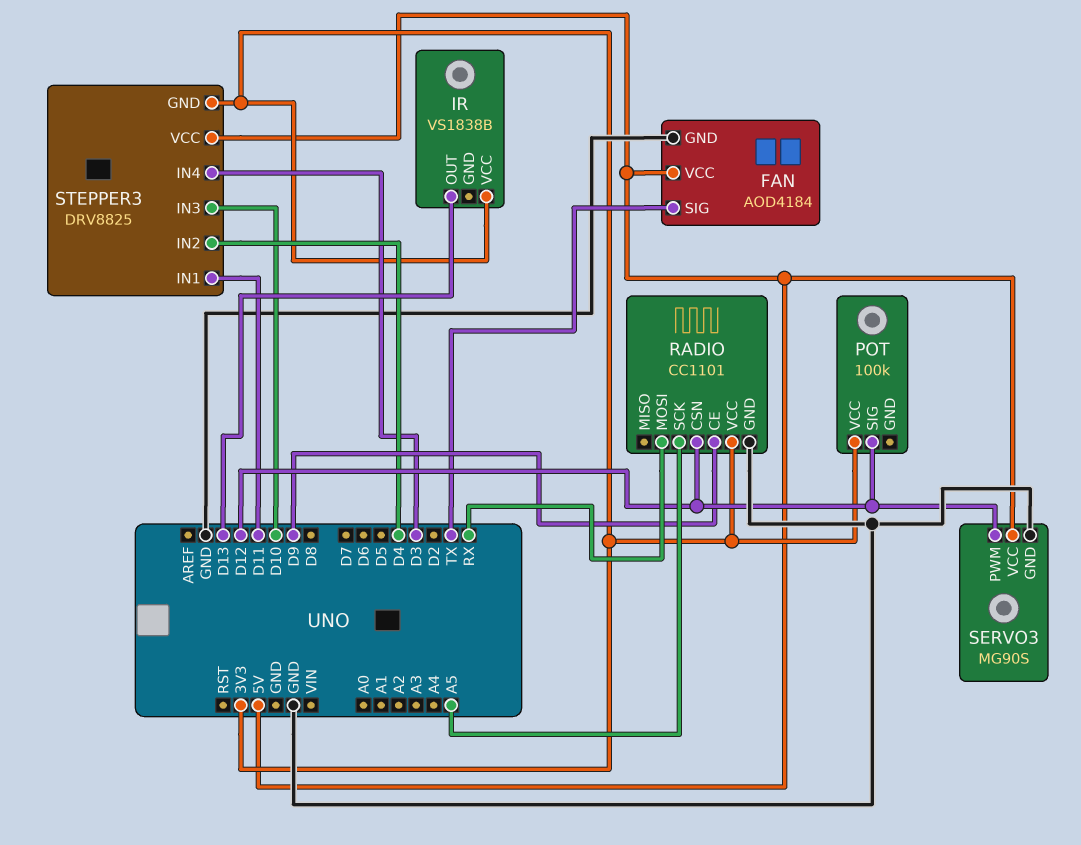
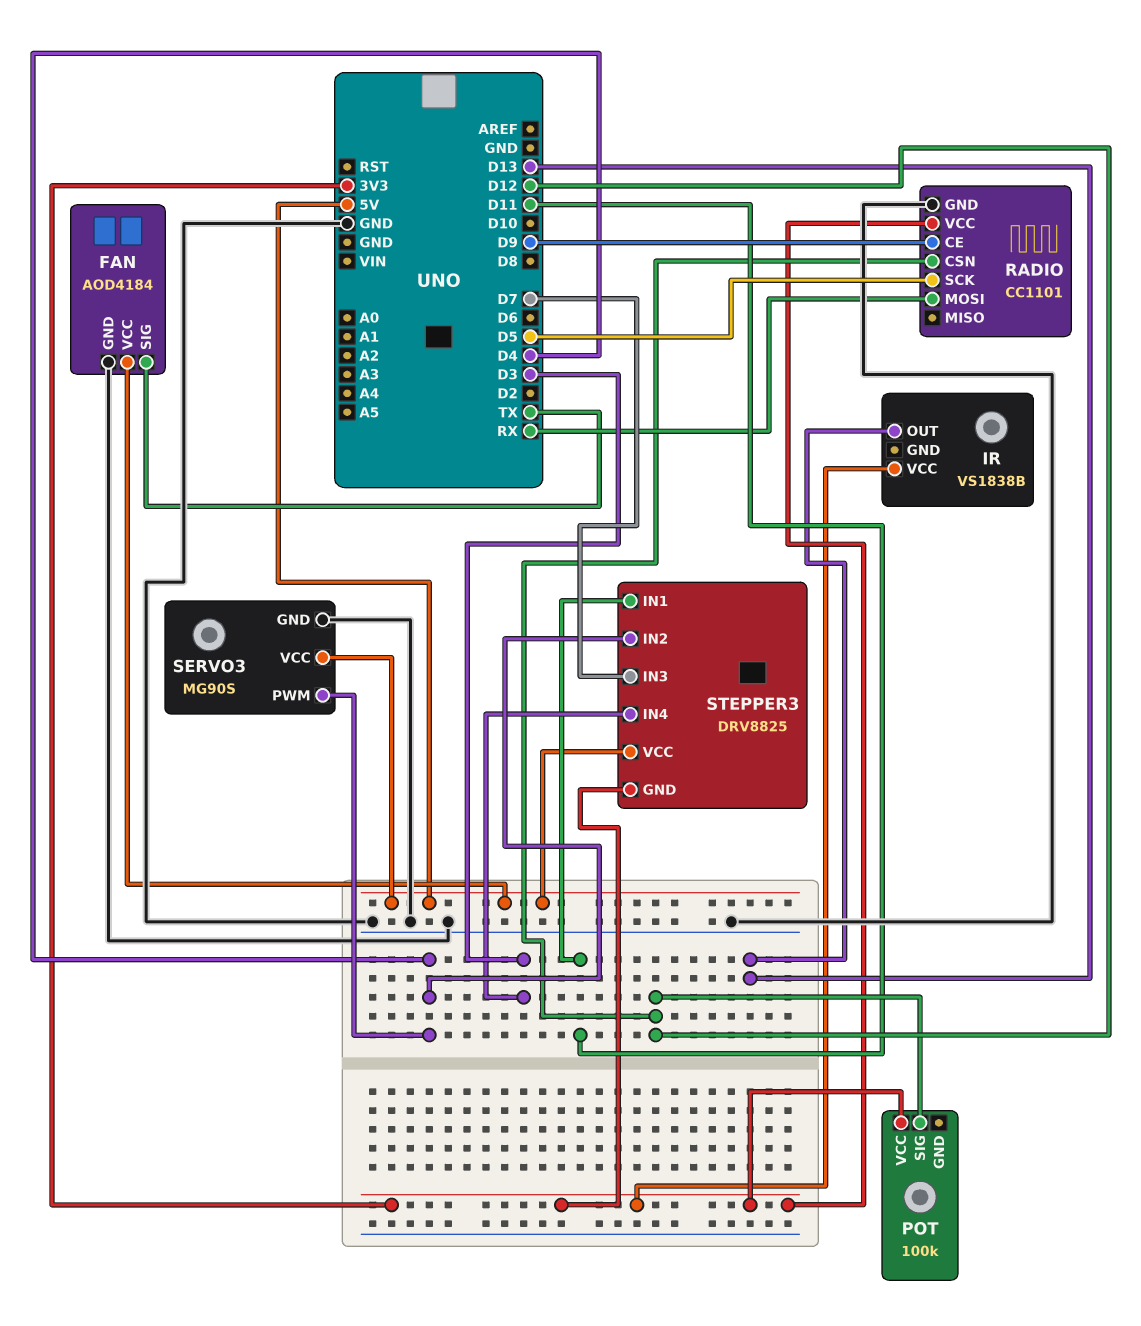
RADIO pin SCK: A5 -> D5
SERVO3 pin PWM: D12 -> D4
STEPPER3 pin IN3: D10 -> D7

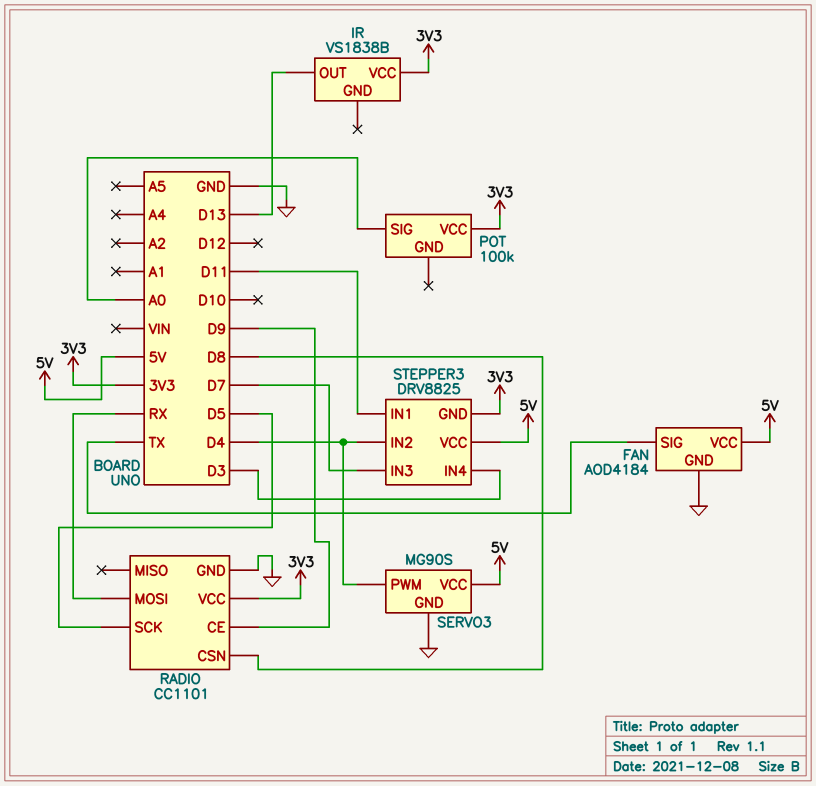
POT pin SIG: D12 -> A0
RADIO pin CSN: D12 -> D8

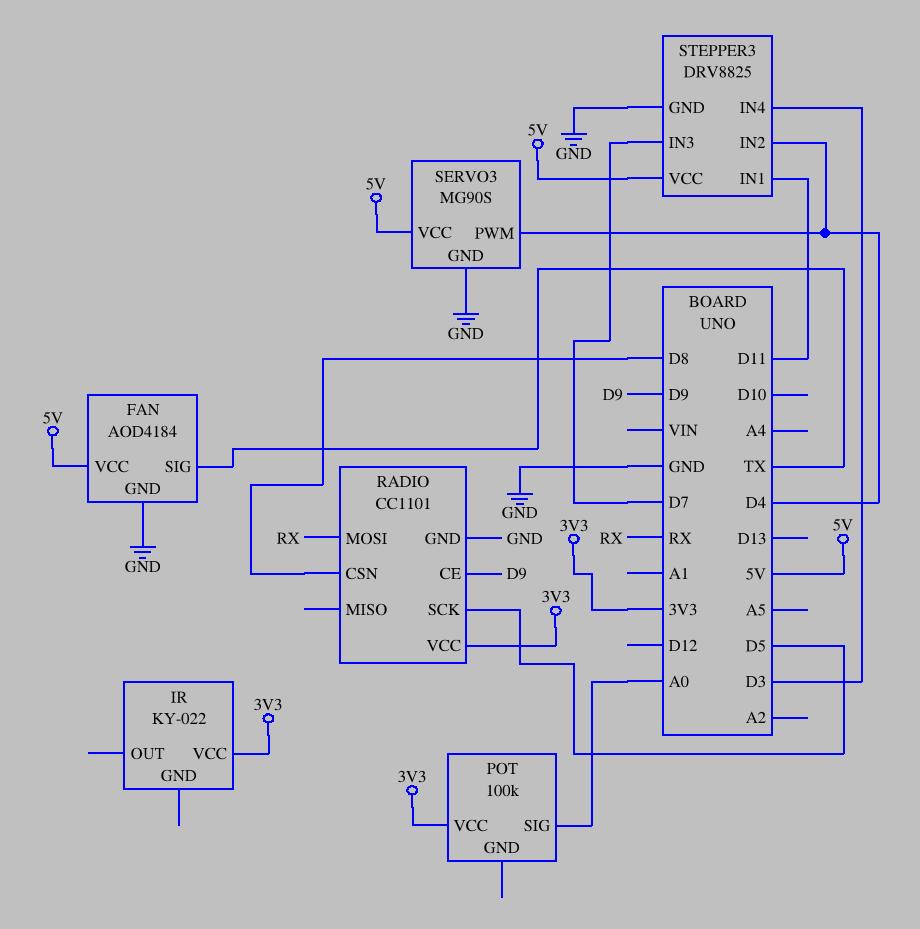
IR: VS1838B -> KY-022
IR pin OUT: D13 -> none
STEPPER3 pin GND: 3V3 -> GND

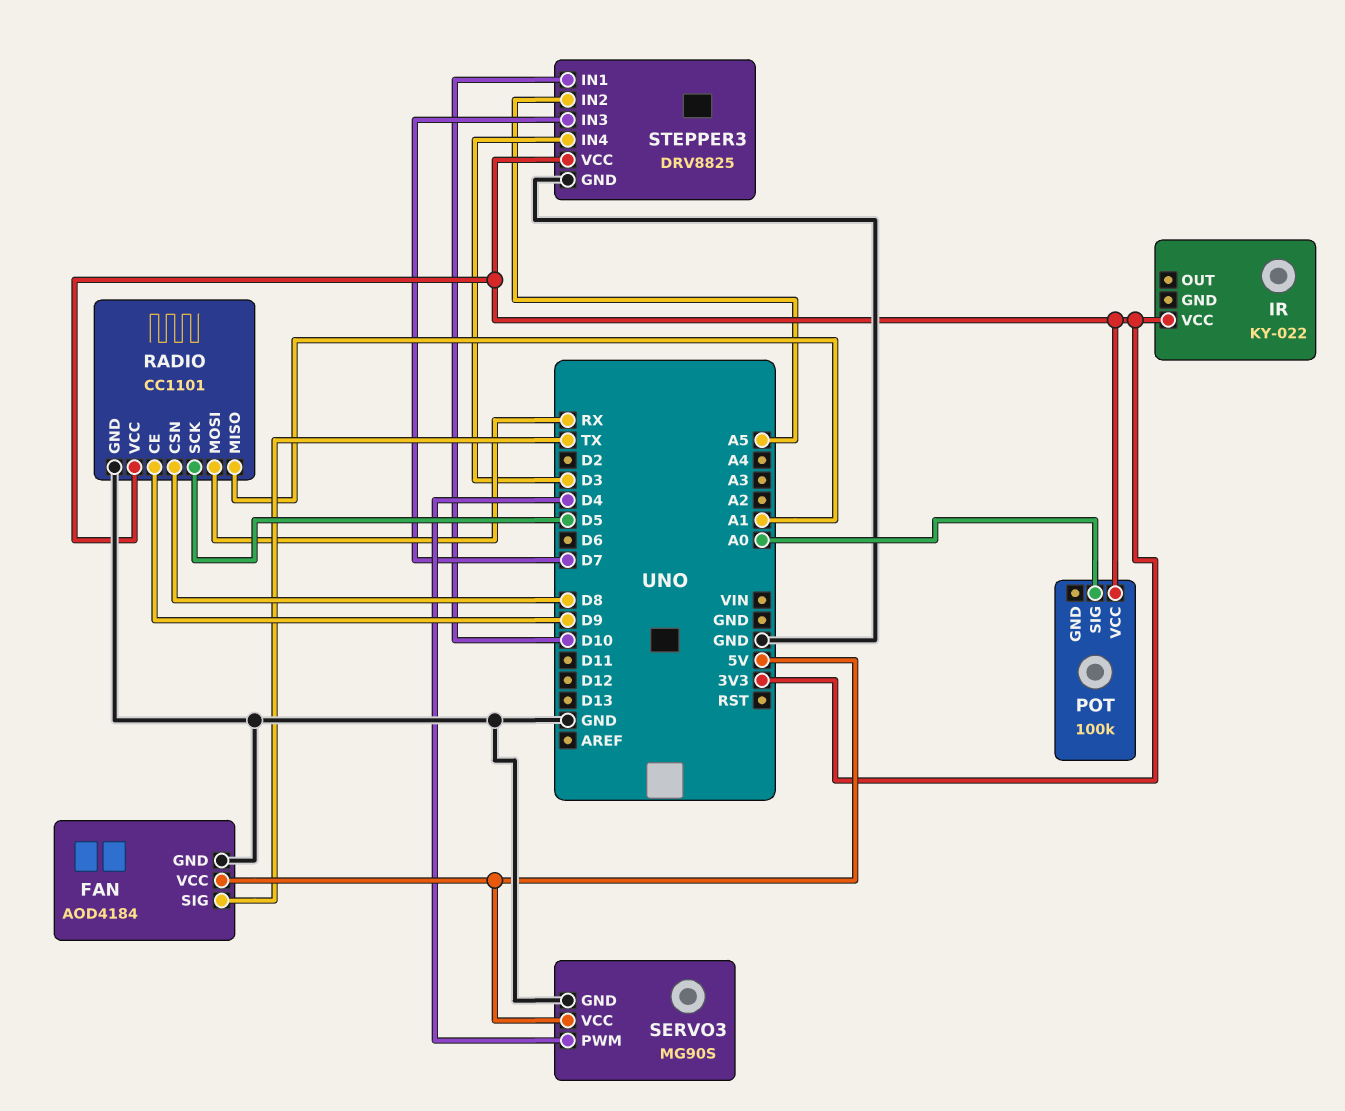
RADIO pin MISO: none -> A1
STEPPER3 pin IN1: D11 -> D10
STEPPER3 pin IN2: D4 -> A5
STEPPER3 pin VCC: 5V -> 3V3

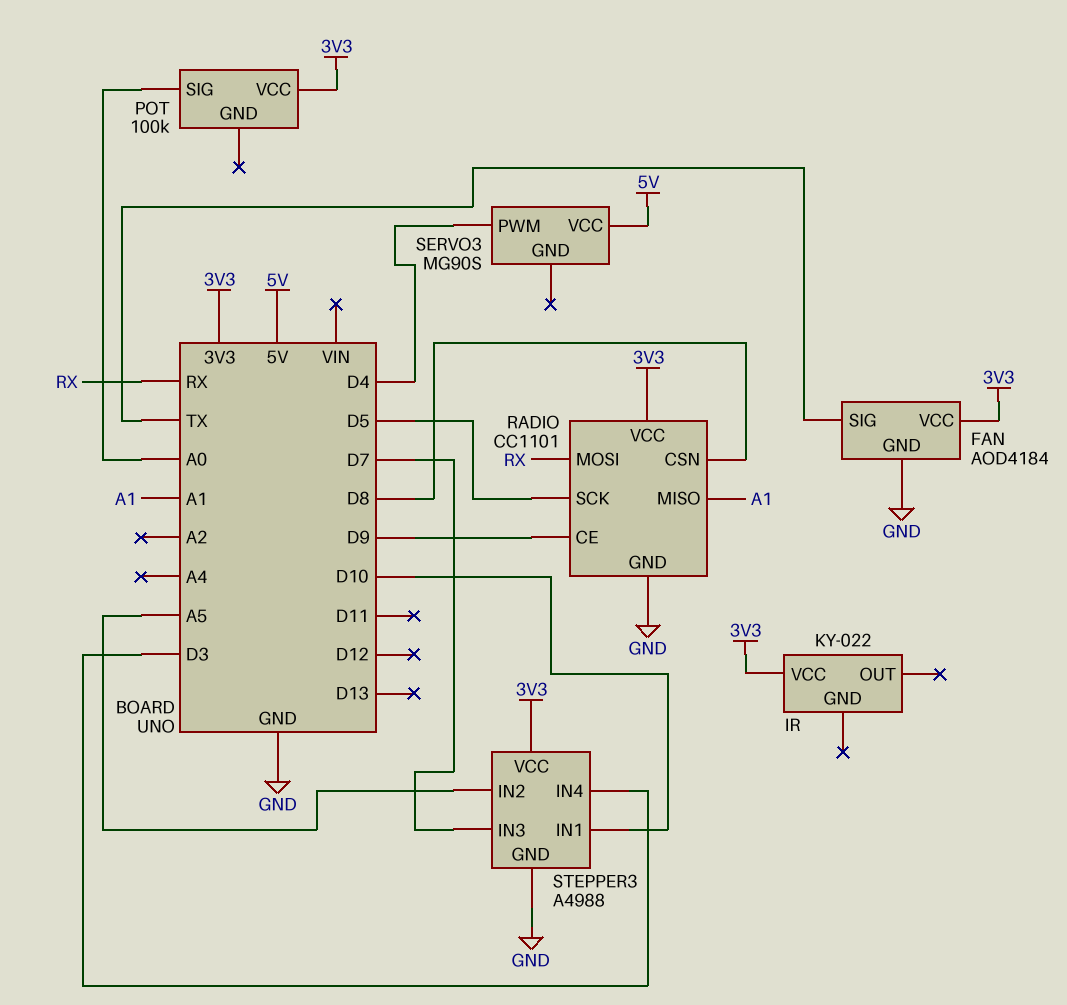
FAN pin VCC: 5V -> 3V3
SERVO3 pin GND: GND -> none
STEPPER3: DRV8825 -> A4988

